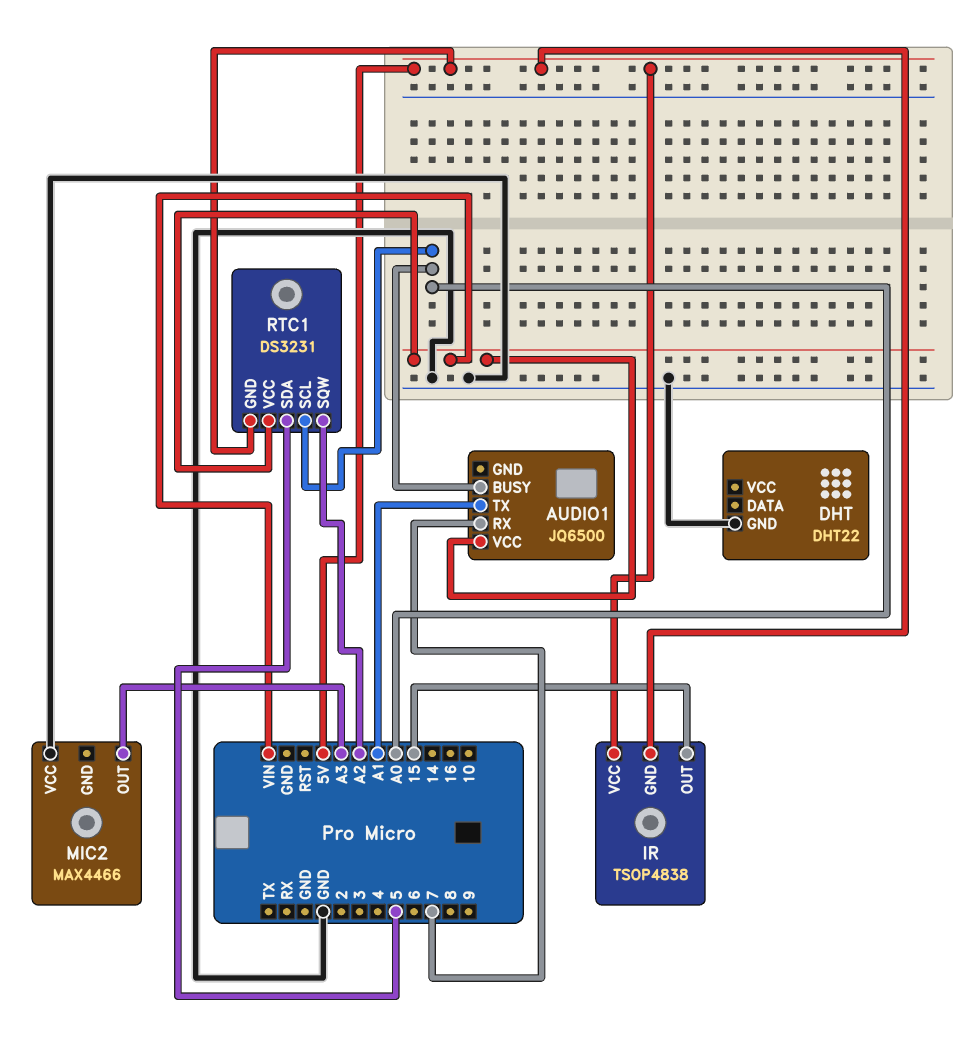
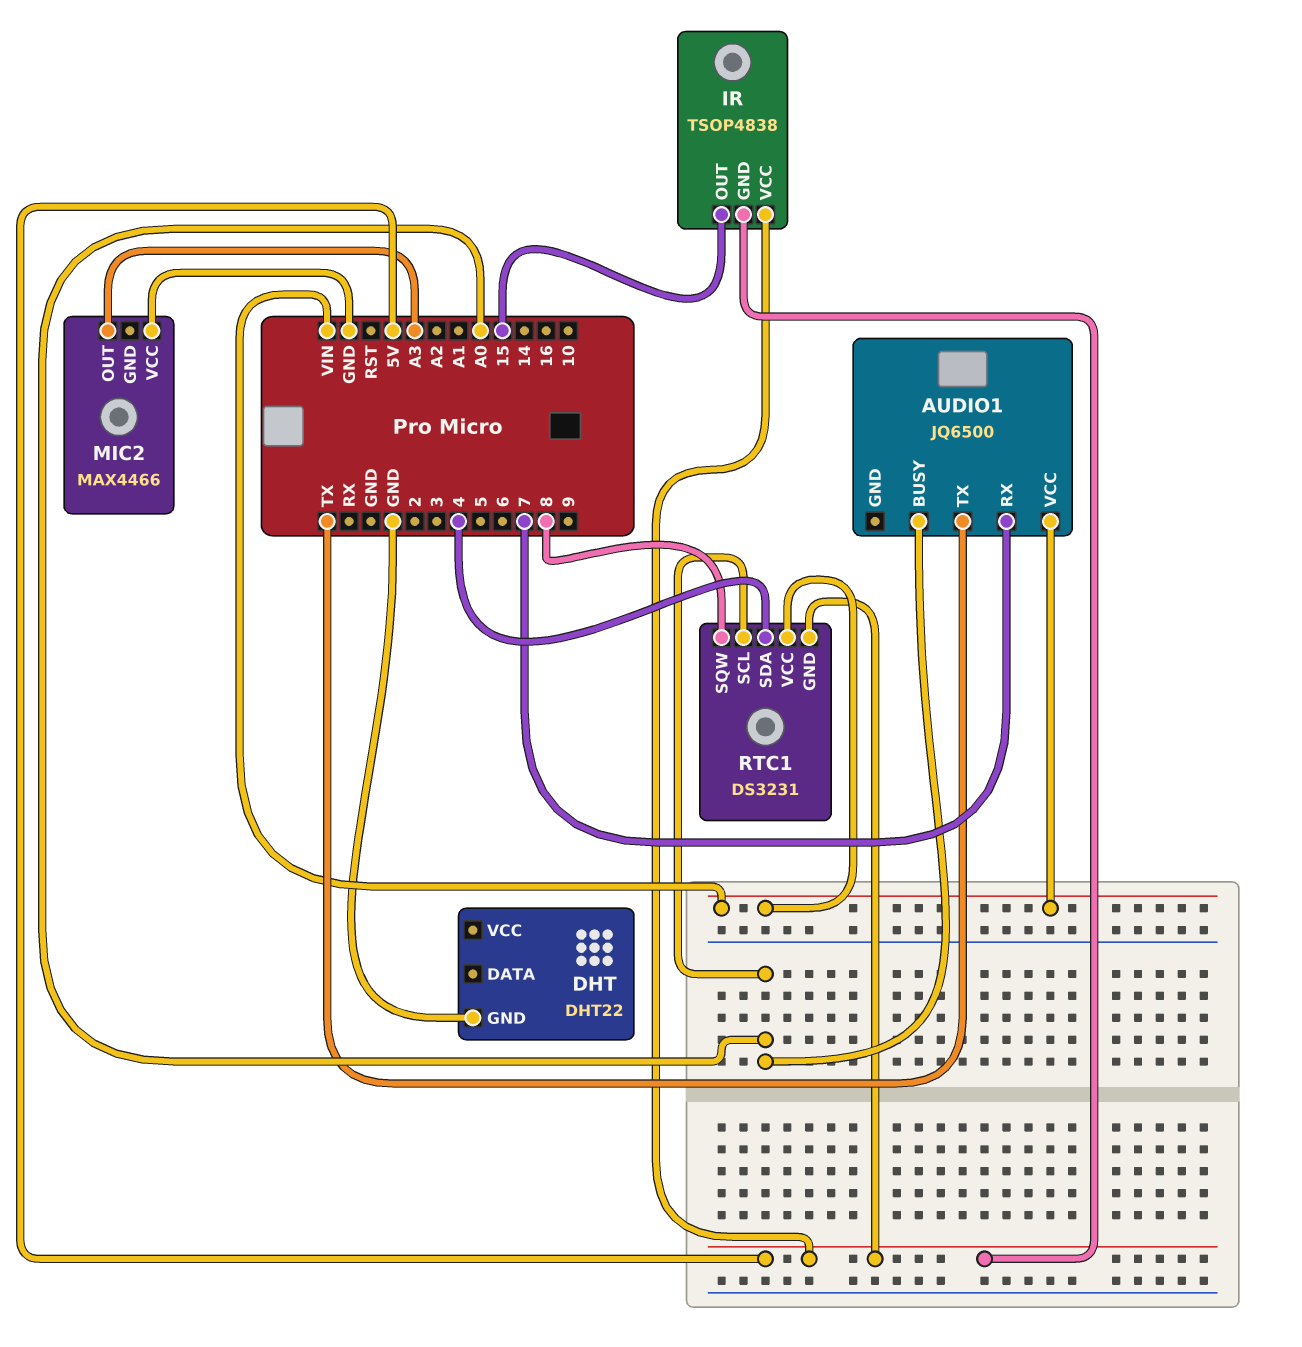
AUDIO1 pin TX: A1 -> TX
RTC1 pin SDA: 5 -> 4
RTC1 pin SQW: A2 -> 8

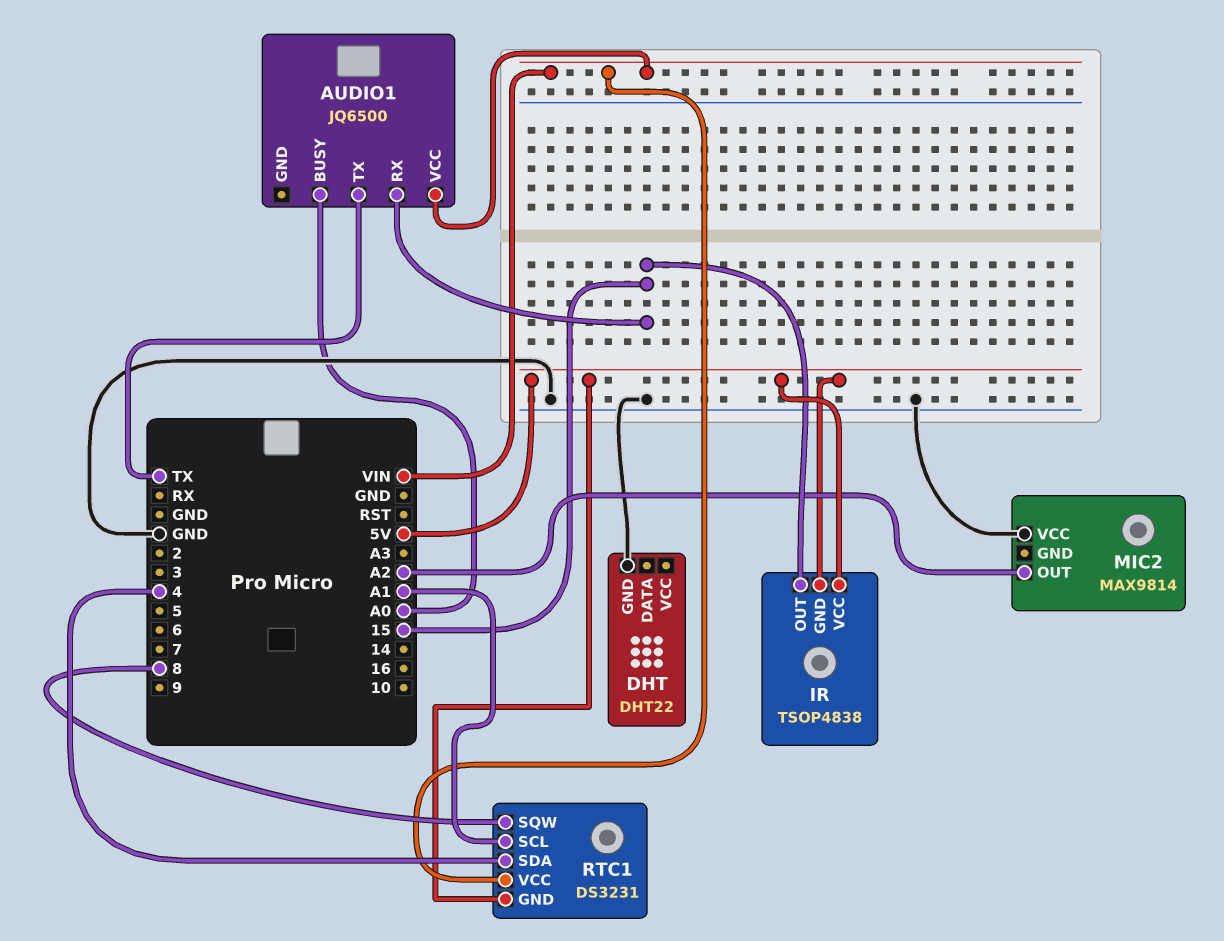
AUDIO1 pin RX: 7 -> 15
MIC2: MAX4466 -> MAX9814
MIC2 pin OUT: A3 -> A2
RTC1 pin SCL: A0 -> A1

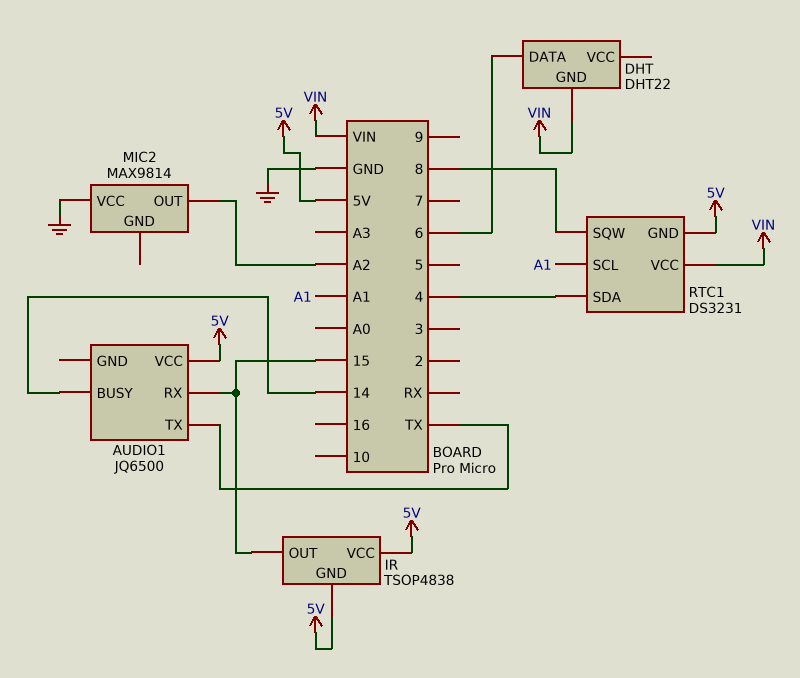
AUDIO1 pin BUSY: A0 -> 14
AUDIO1 pin VCC: VIN -> 5V
DHT pin DATA: none -> 6
DHT pin GND: GND -> VIN

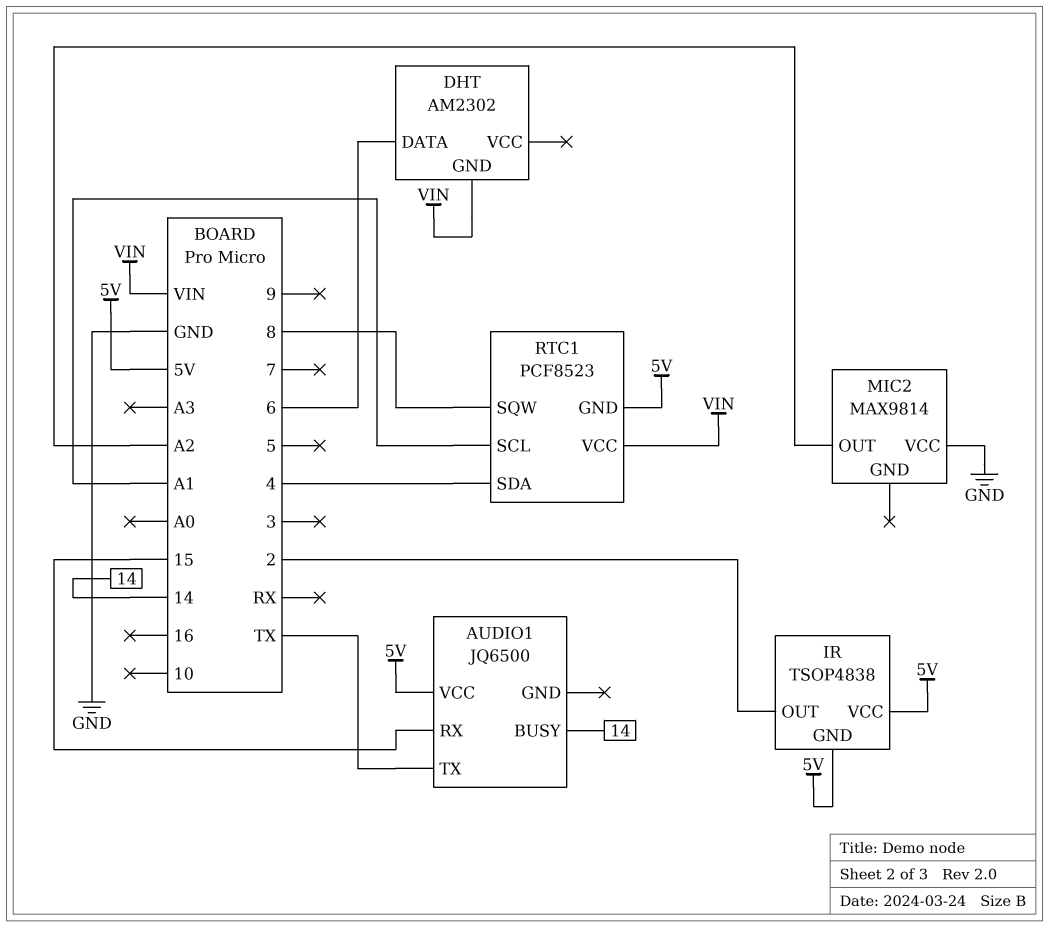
DHT: DHT22 -> AM2302
IR pin OUT: 15 -> 2
RTC1: DS3231 -> PCF8523

